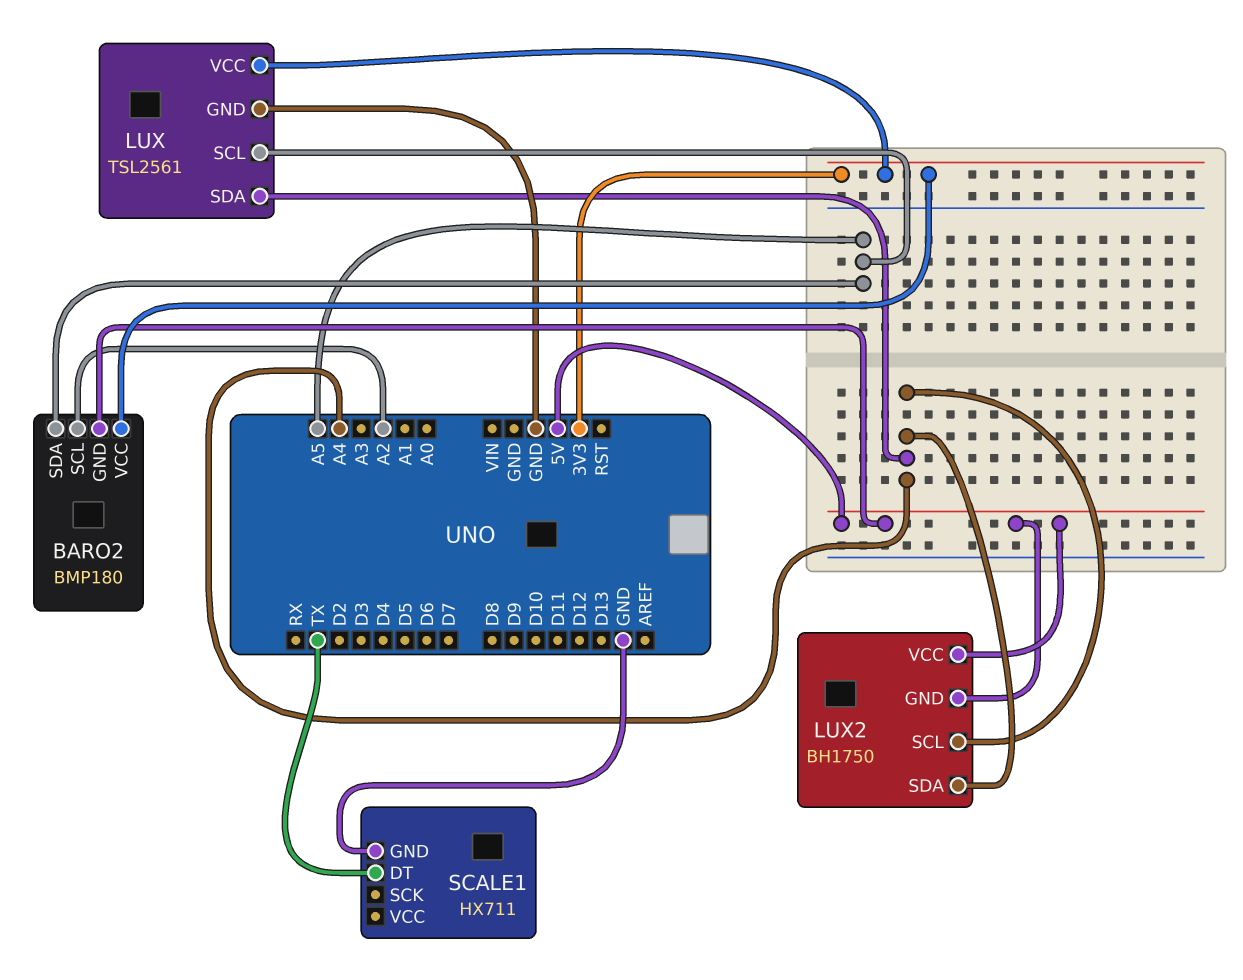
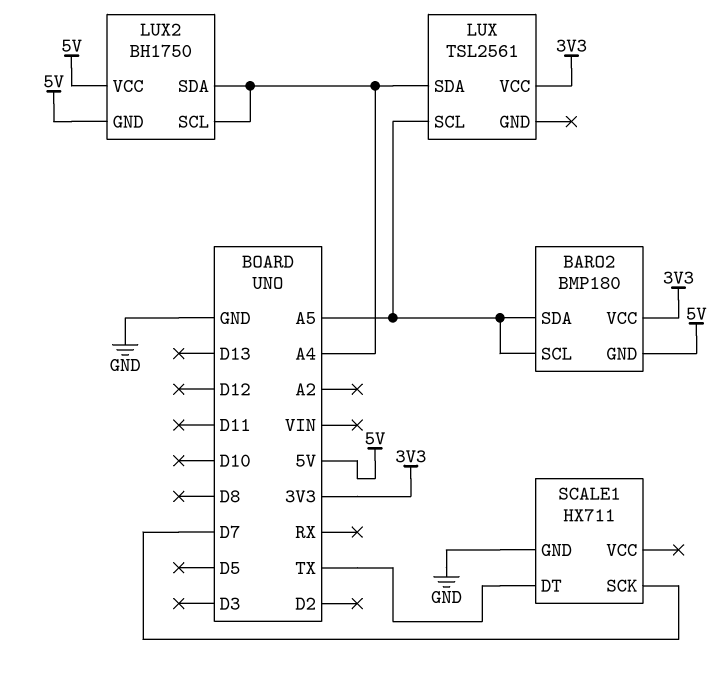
BARO2 pin SCL: A2 -> A5
LUX pin GND: GND -> none
SCALE1 pin SCK: none -> D7

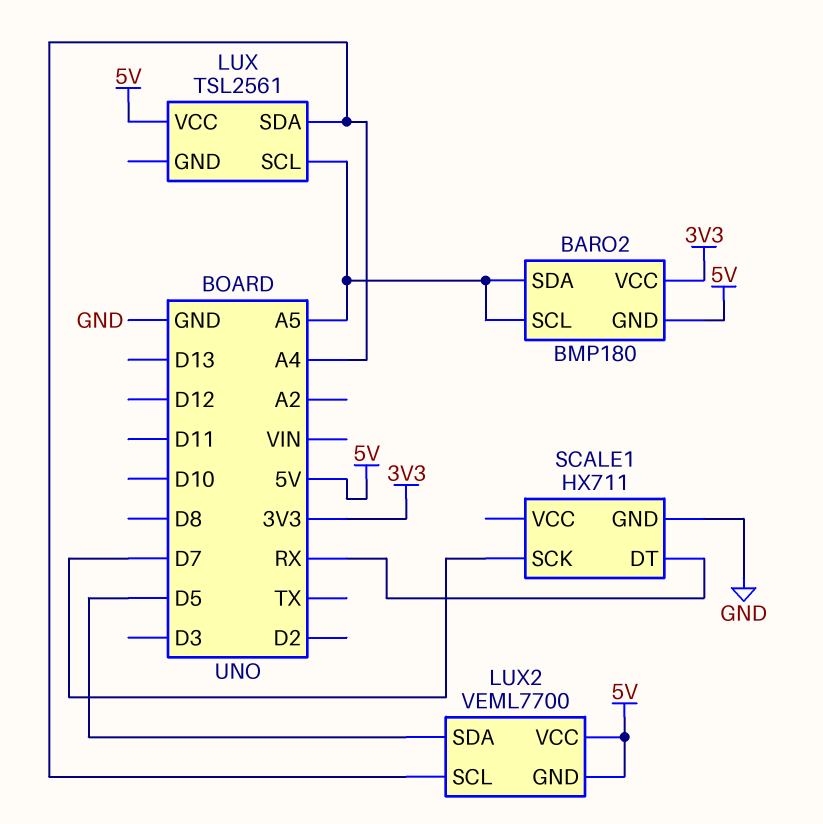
LUX pin VCC: 3V3 -> 5V
LUX2: BH1750 -> VEML7700
LUX2 pin SDA: A4 -> D5
SCALE1 pin DT: TX -> RX

